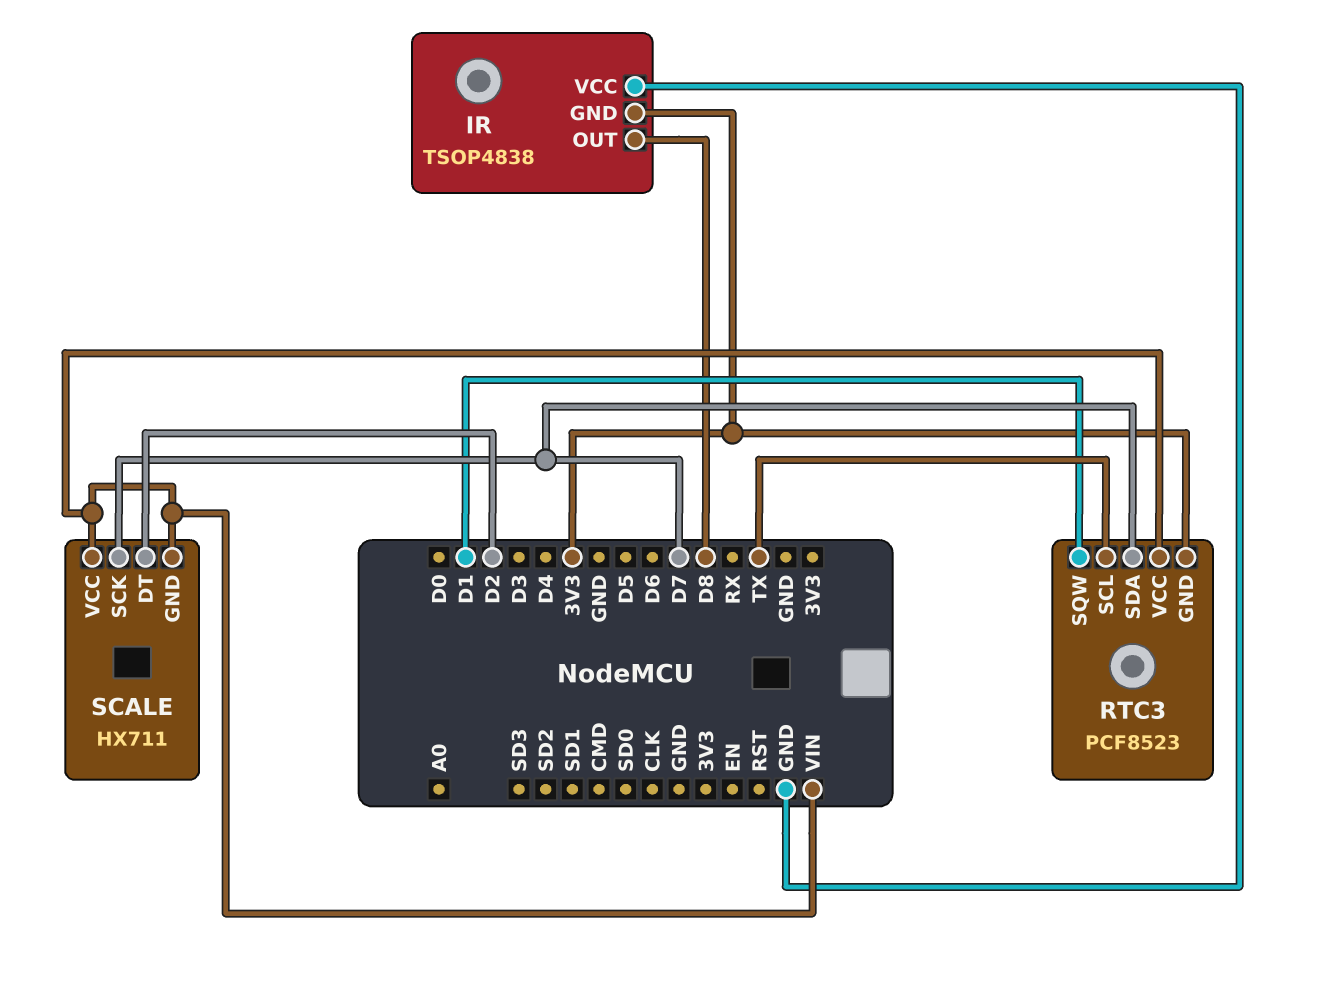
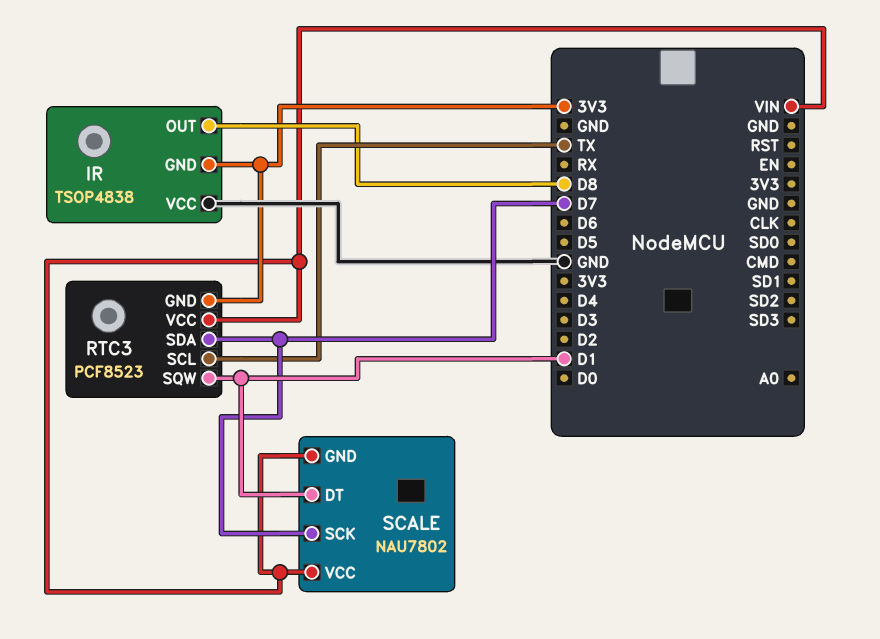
SCALE: HX711 -> NAU7802
SCALE pin DT: D2 -> D1

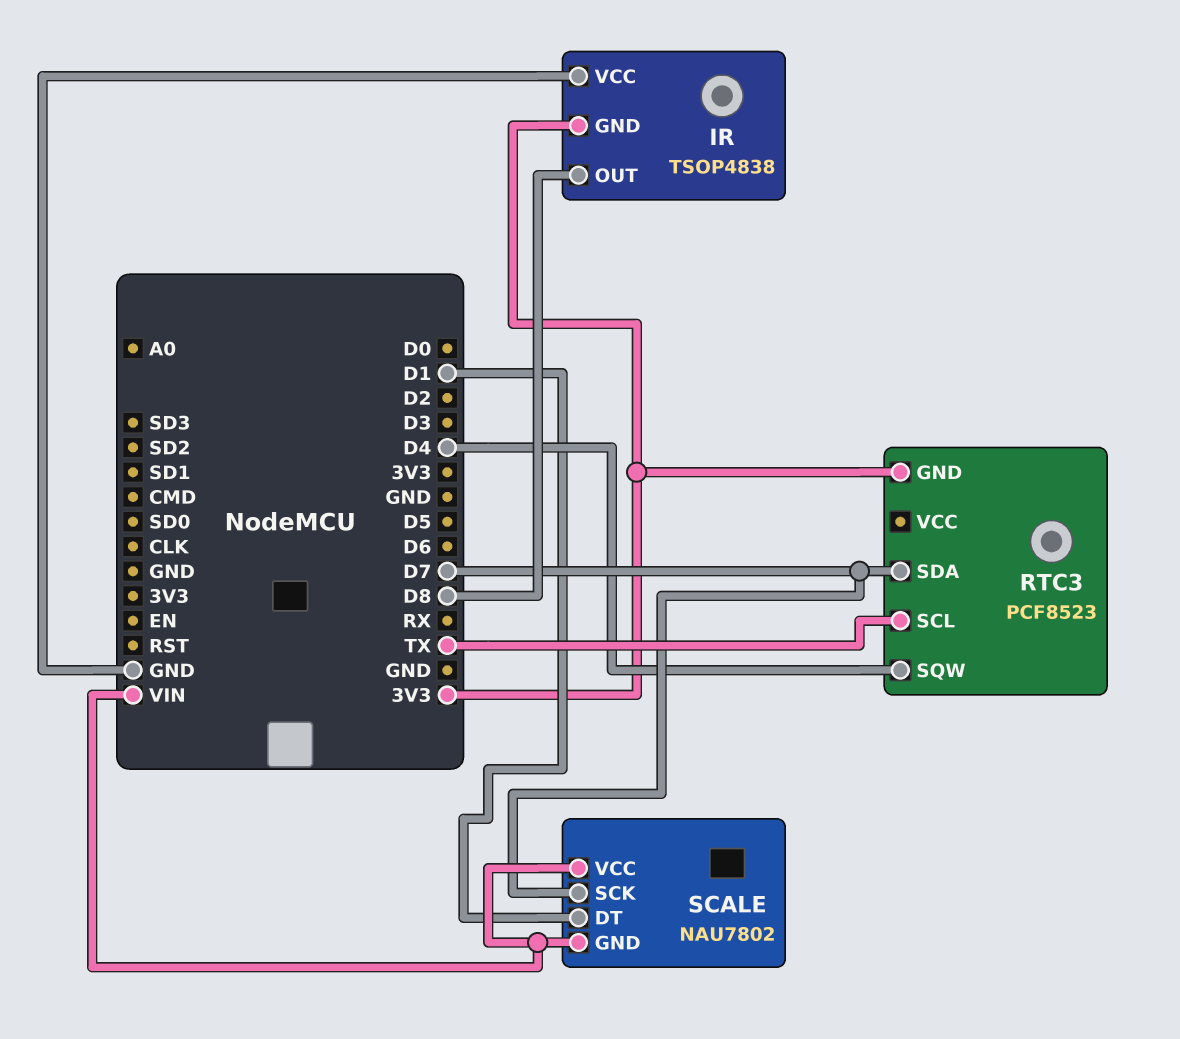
RTC3 pin SQW: D1 -> D4
RTC3 pin VCC: VIN -> none

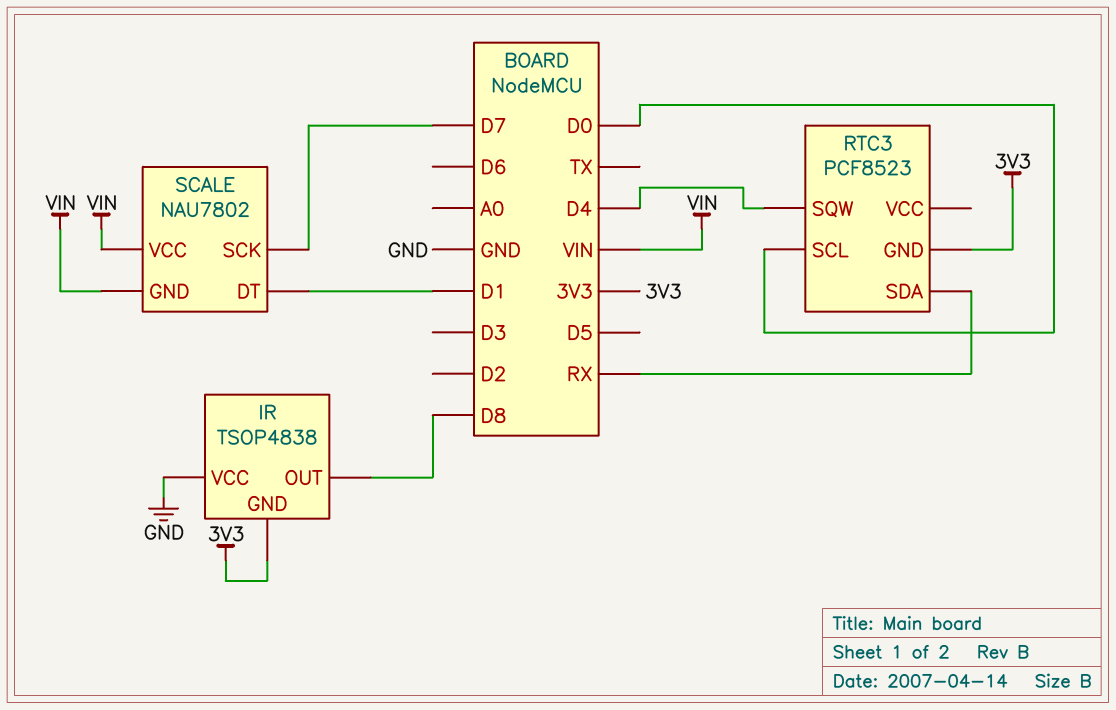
RTC3 pin SCL: TX -> D0
RTC3 pin SDA: D7 -> RX

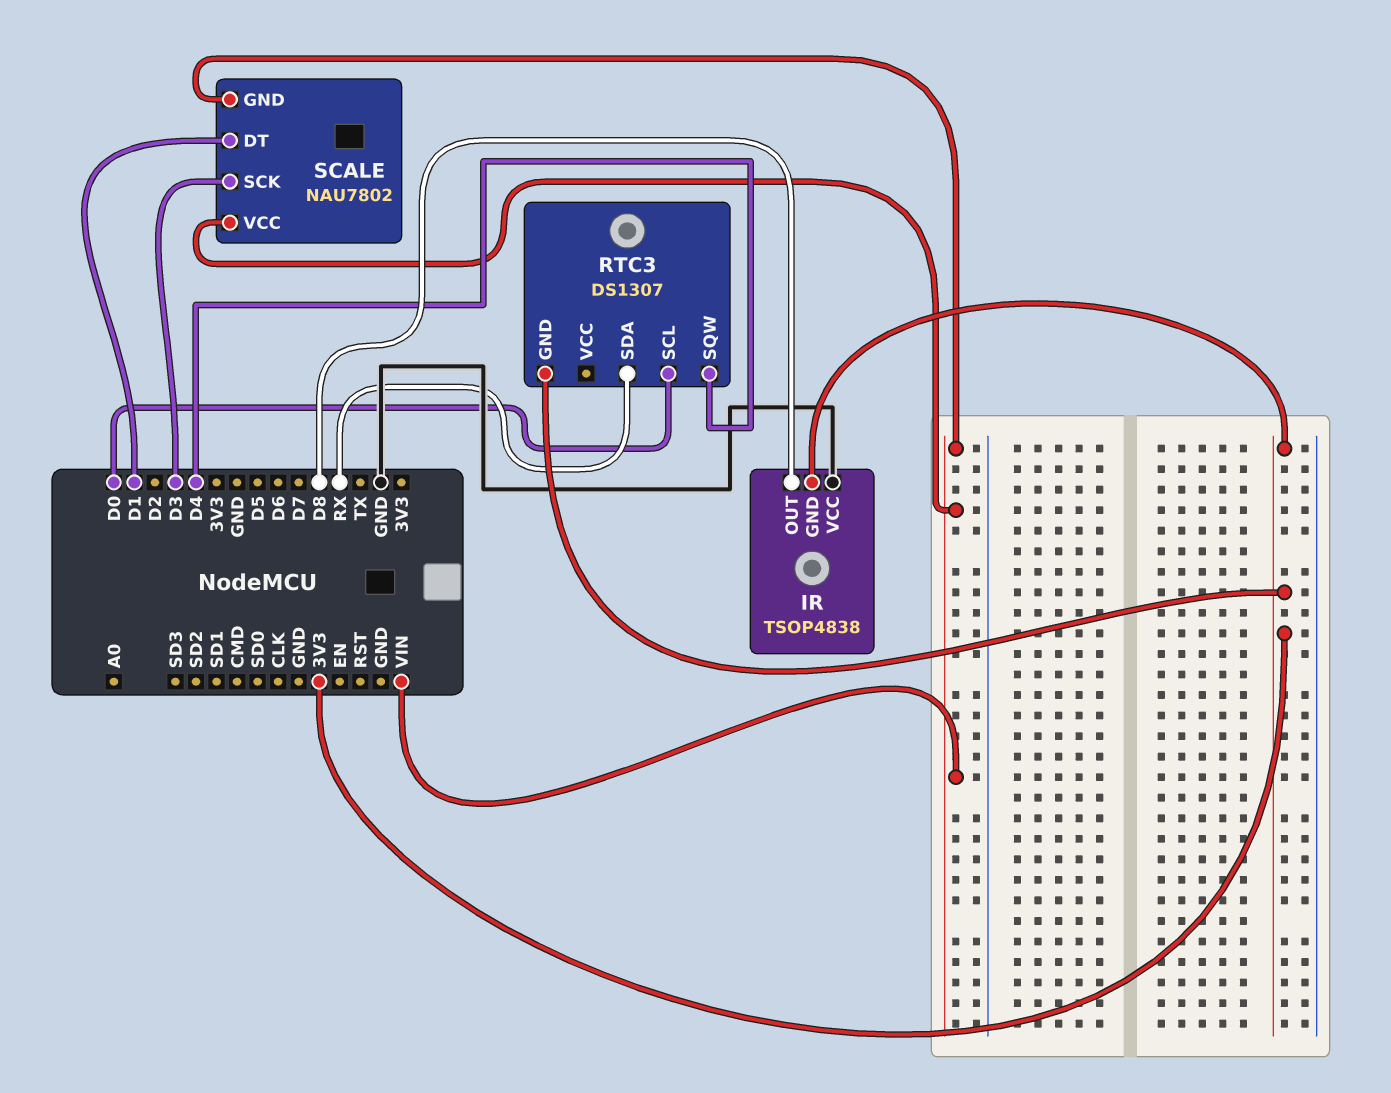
RTC3: PCF8523 -> DS1307
SCALE pin SCK: D7 -> D3

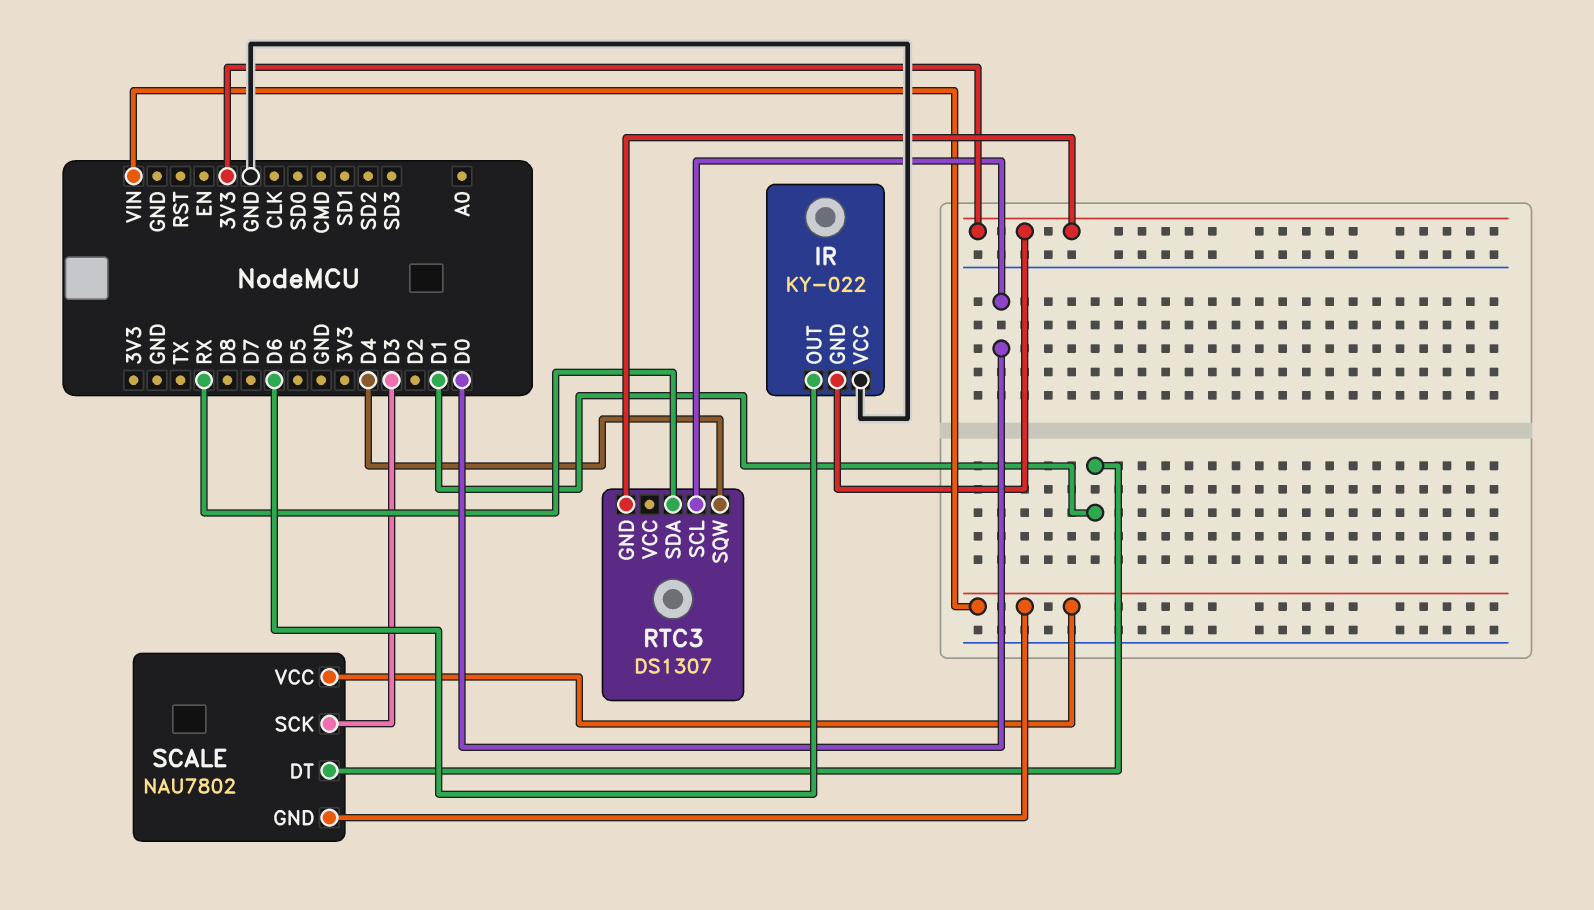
IR: TSOP4838 -> KY-022
IR pin OUT: D8 -> D6

